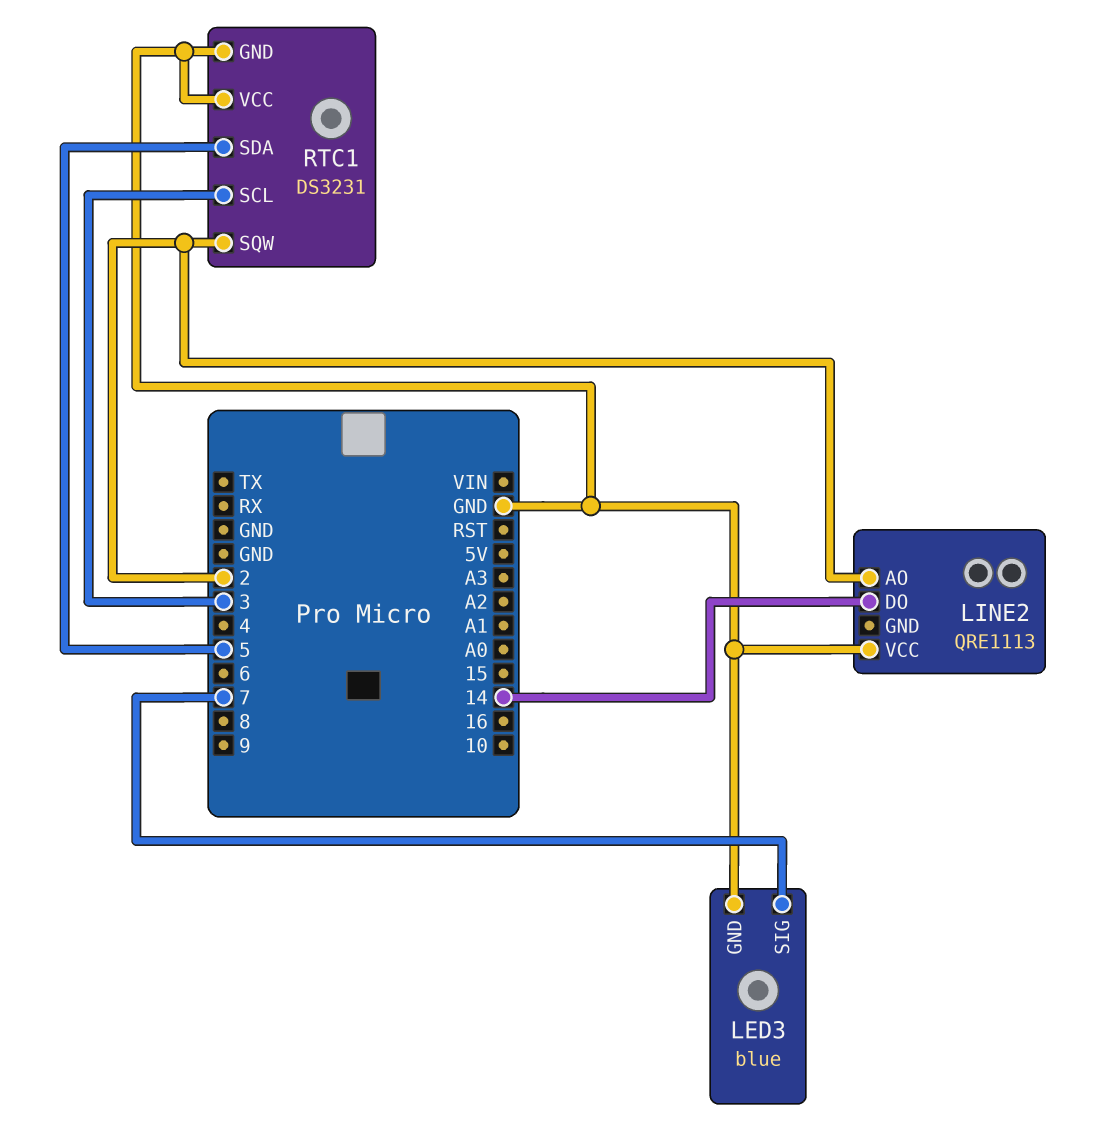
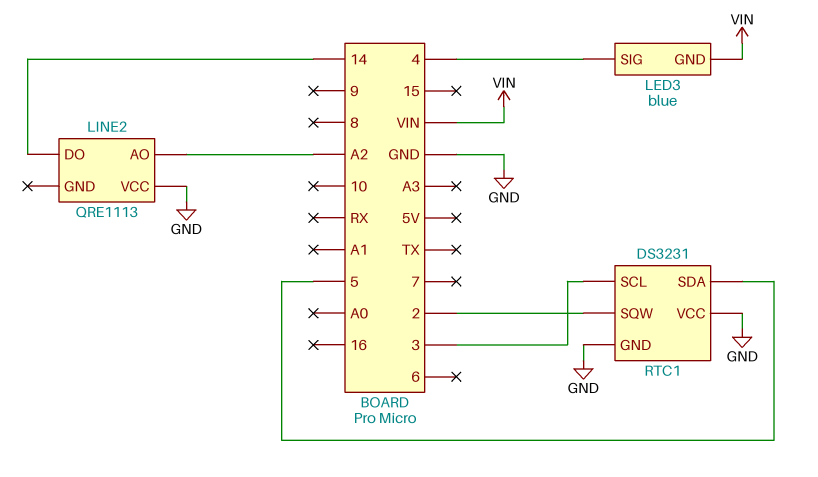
LED3 pin GND: GND -> VIN
LED3 pin SIG: 7 -> 4
LINE2 pin AO: 2 -> A2

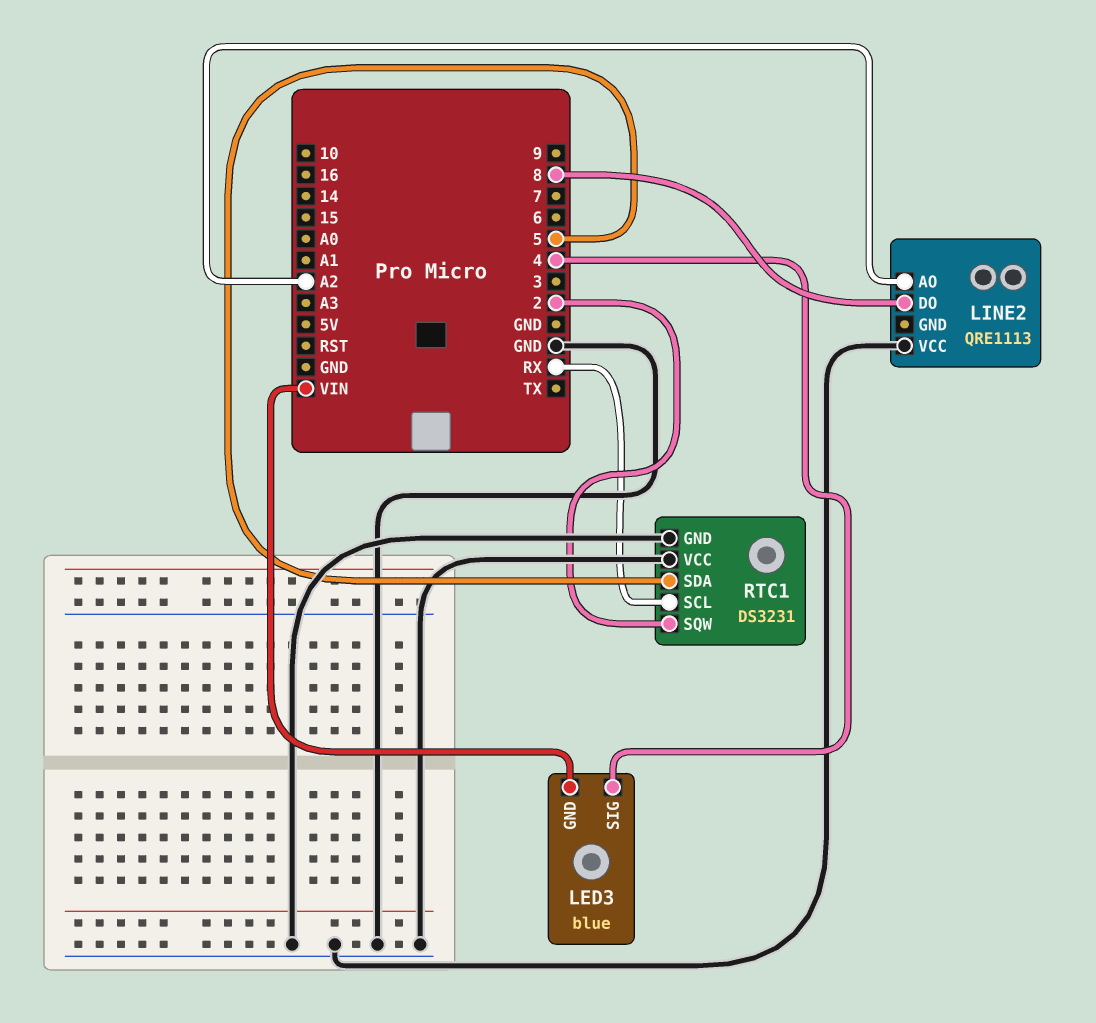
LINE2 pin DO: 14 -> 8
RTC1 pin SCL: 3 -> RX

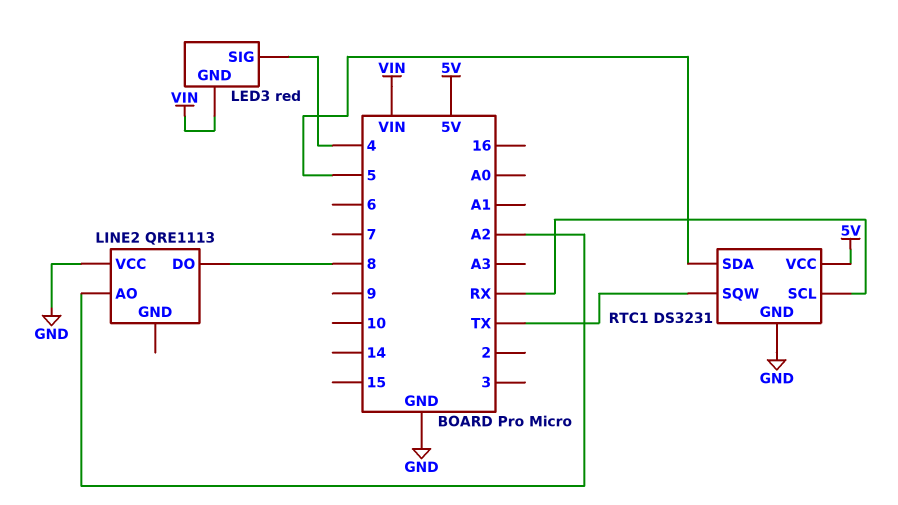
LED3: blue -> red
RTC1 pin SQW: 2 -> TX
RTC1 pin VCC: GND -> 5V

